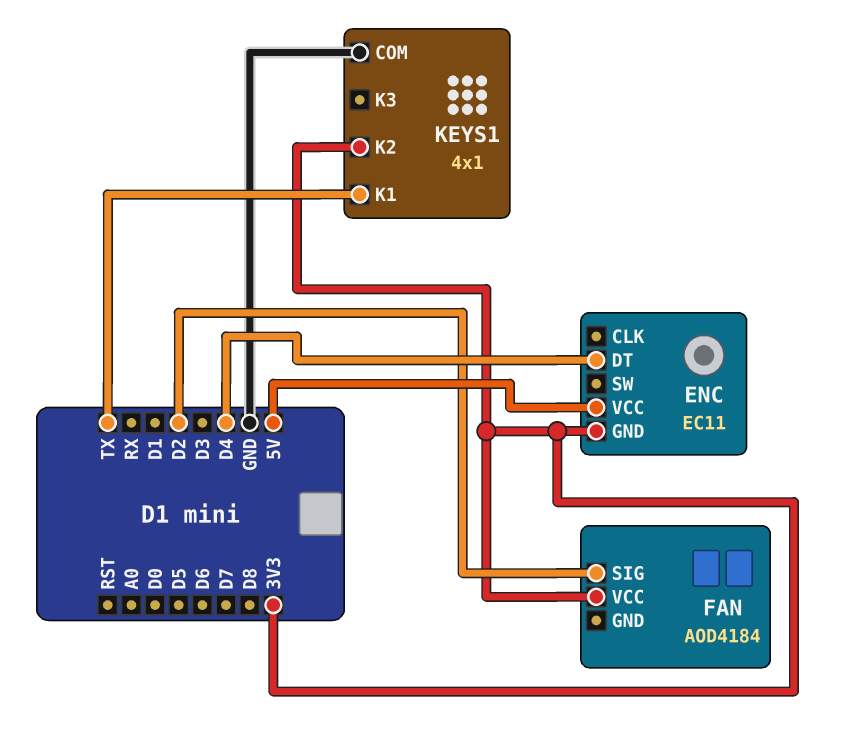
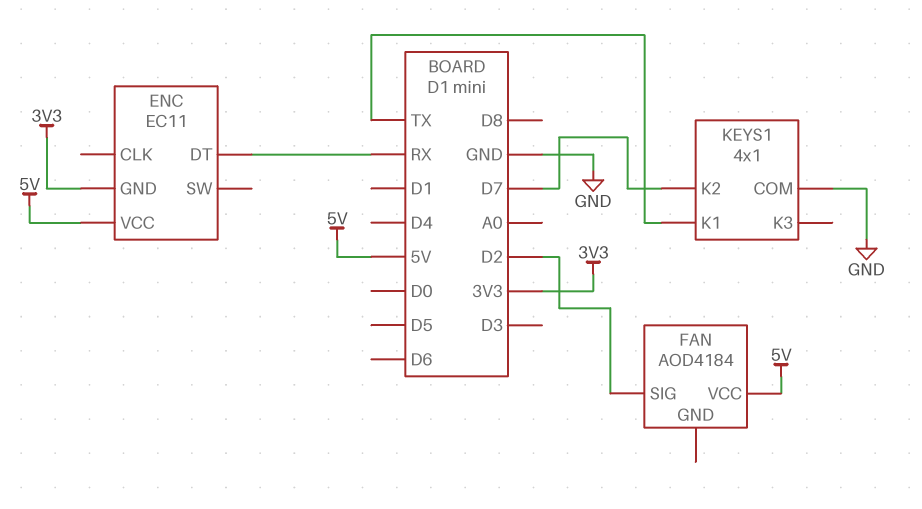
ENC pin DT: D4 -> RX
FAN pin VCC: 3V3 -> 5V
KEYS1 pin K2: 3V3 -> D7

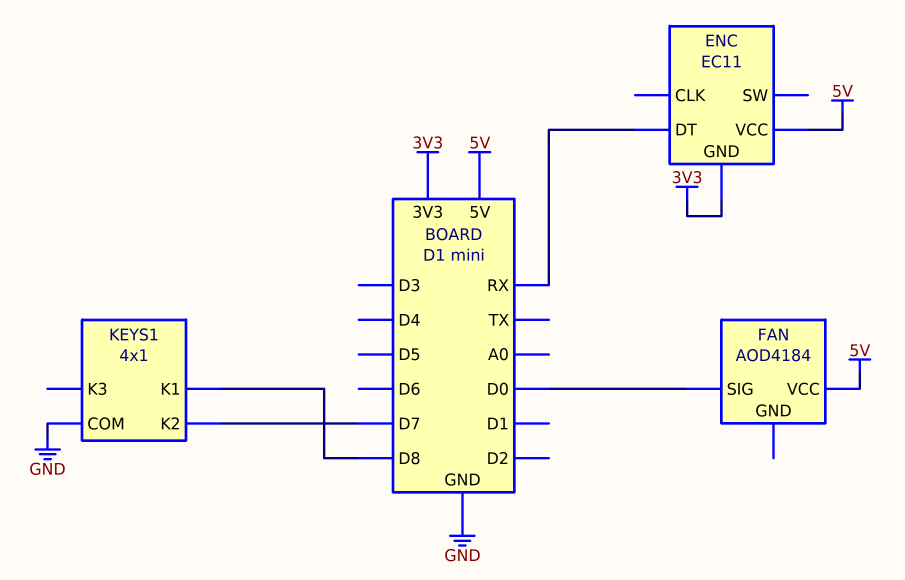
FAN pin SIG: D2 -> D0
KEYS1 pin K1: TX -> D8

